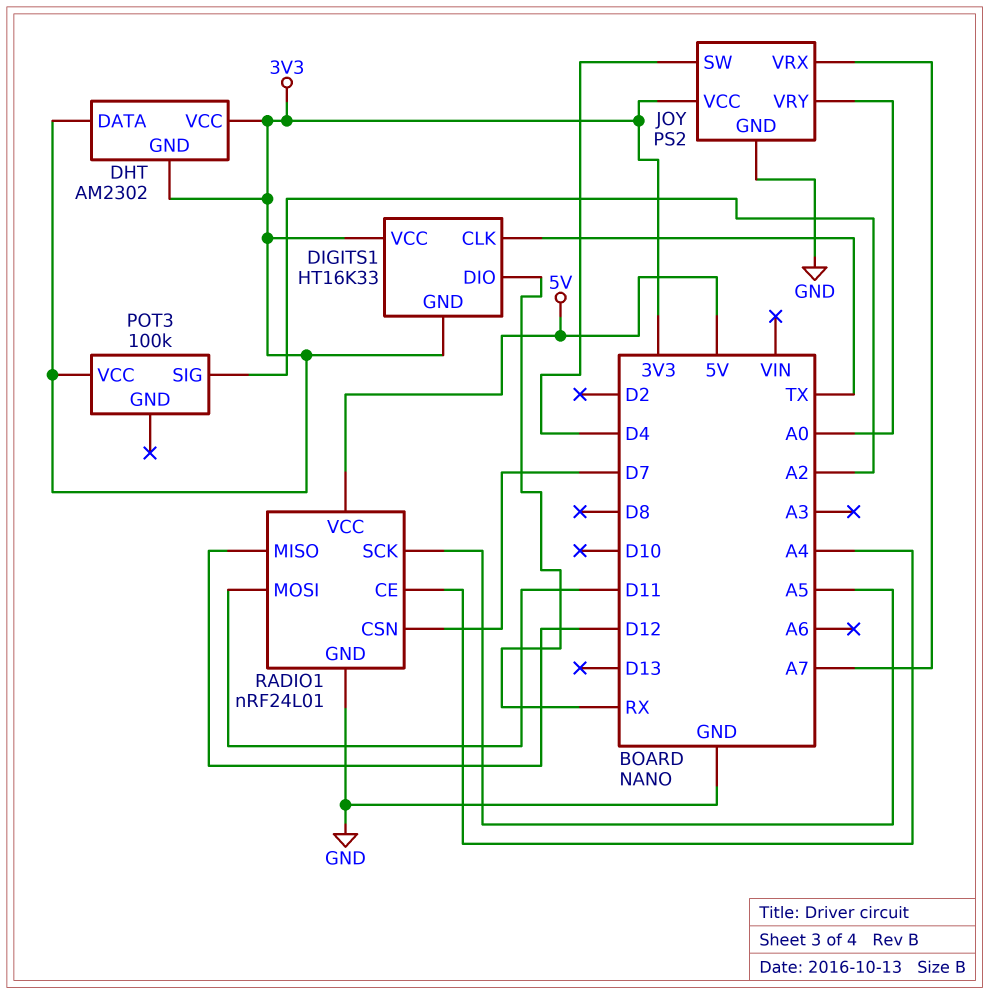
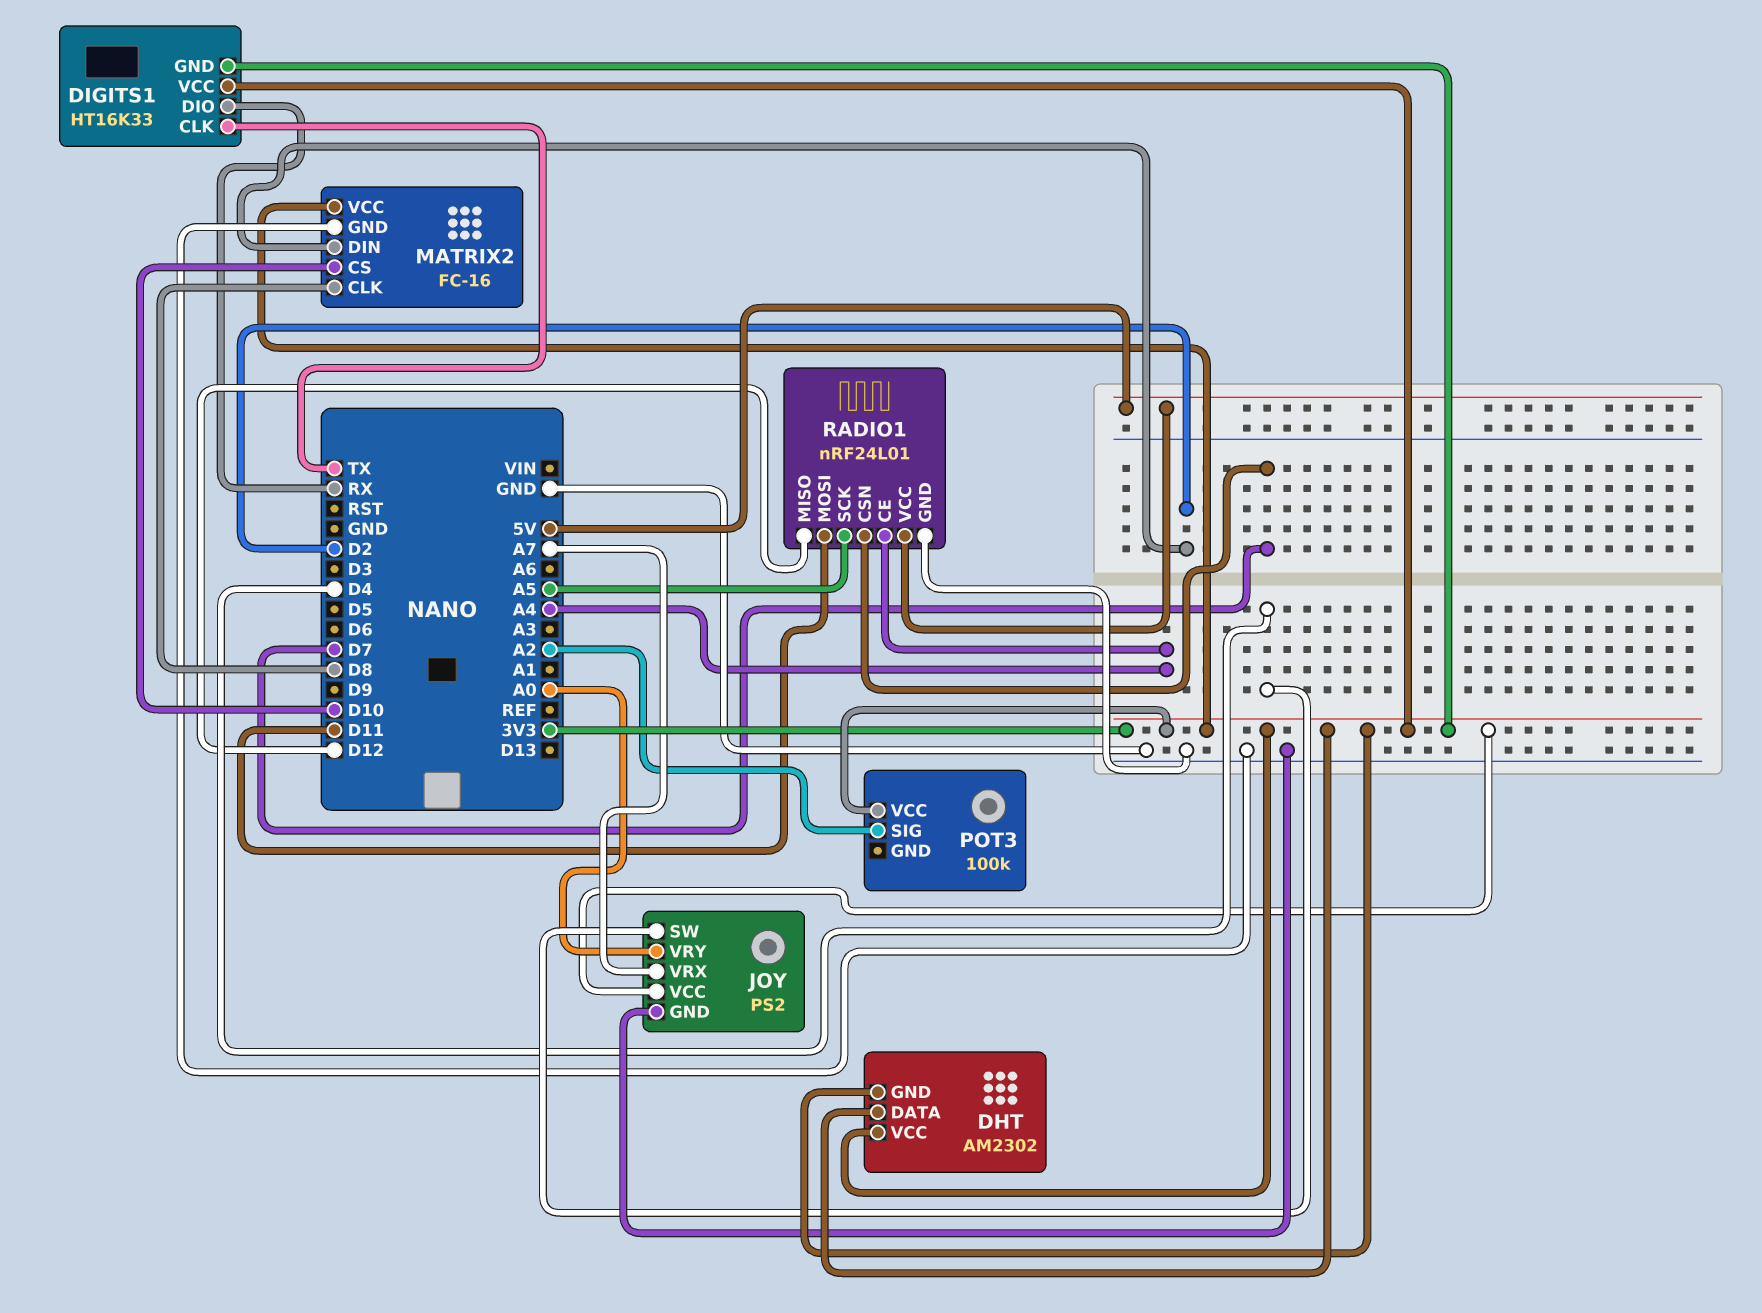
MATRIX2: none -> FC-16
MATRIX2 pin CLK: none -> D8
MATRIX2 pin CS: none -> D10
MATRIX2 pin DIN: none -> D2
MATRIX2 pin GND: none -> GND
MATRIX2 pin VCC: none -> 3V3

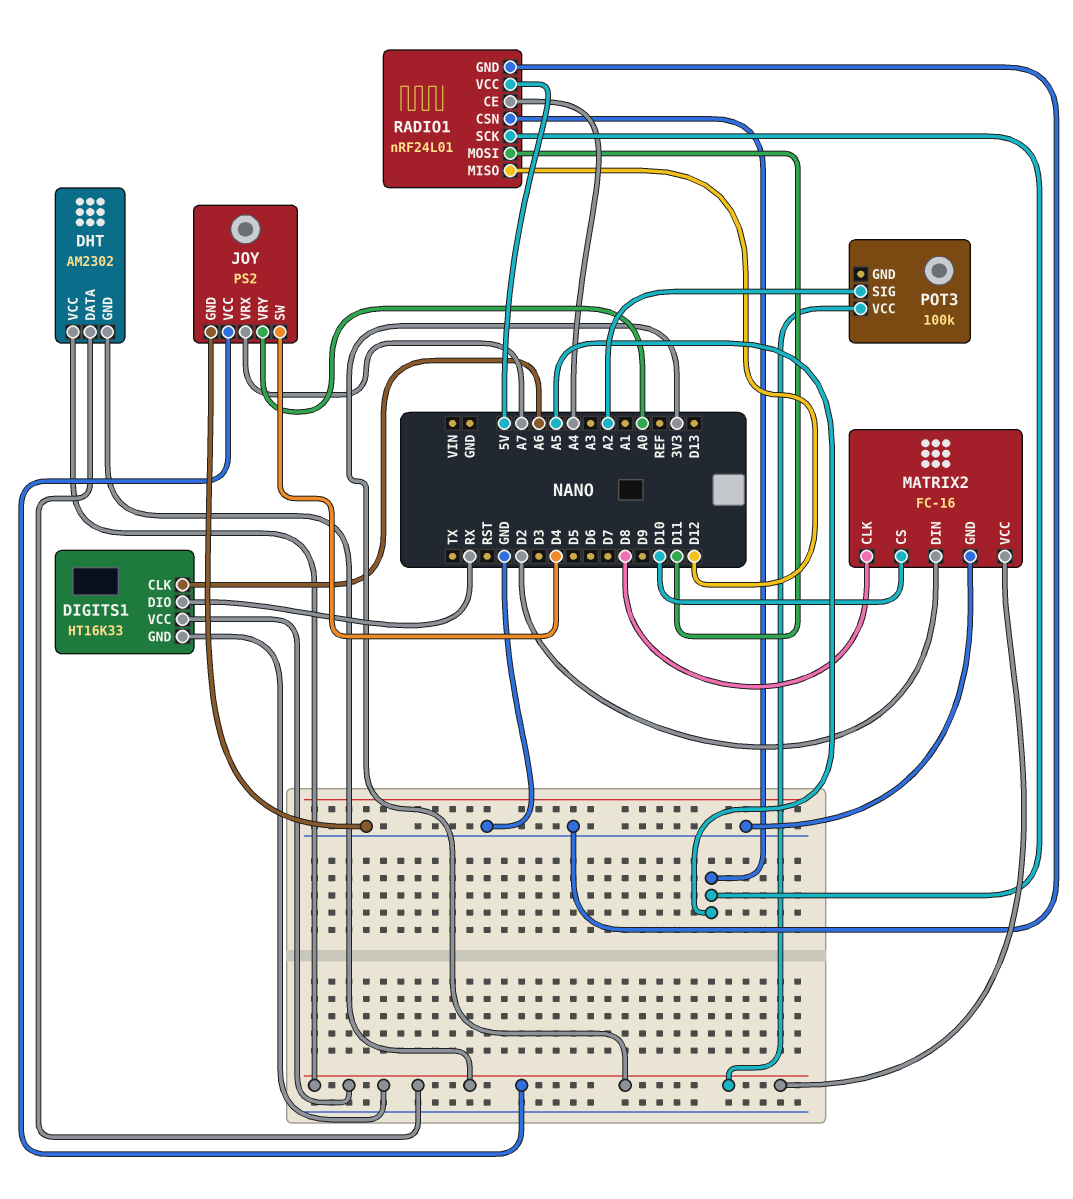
DIGITS1 pin CLK: TX -> A6
RADIO1 pin CSN: D7 -> A5

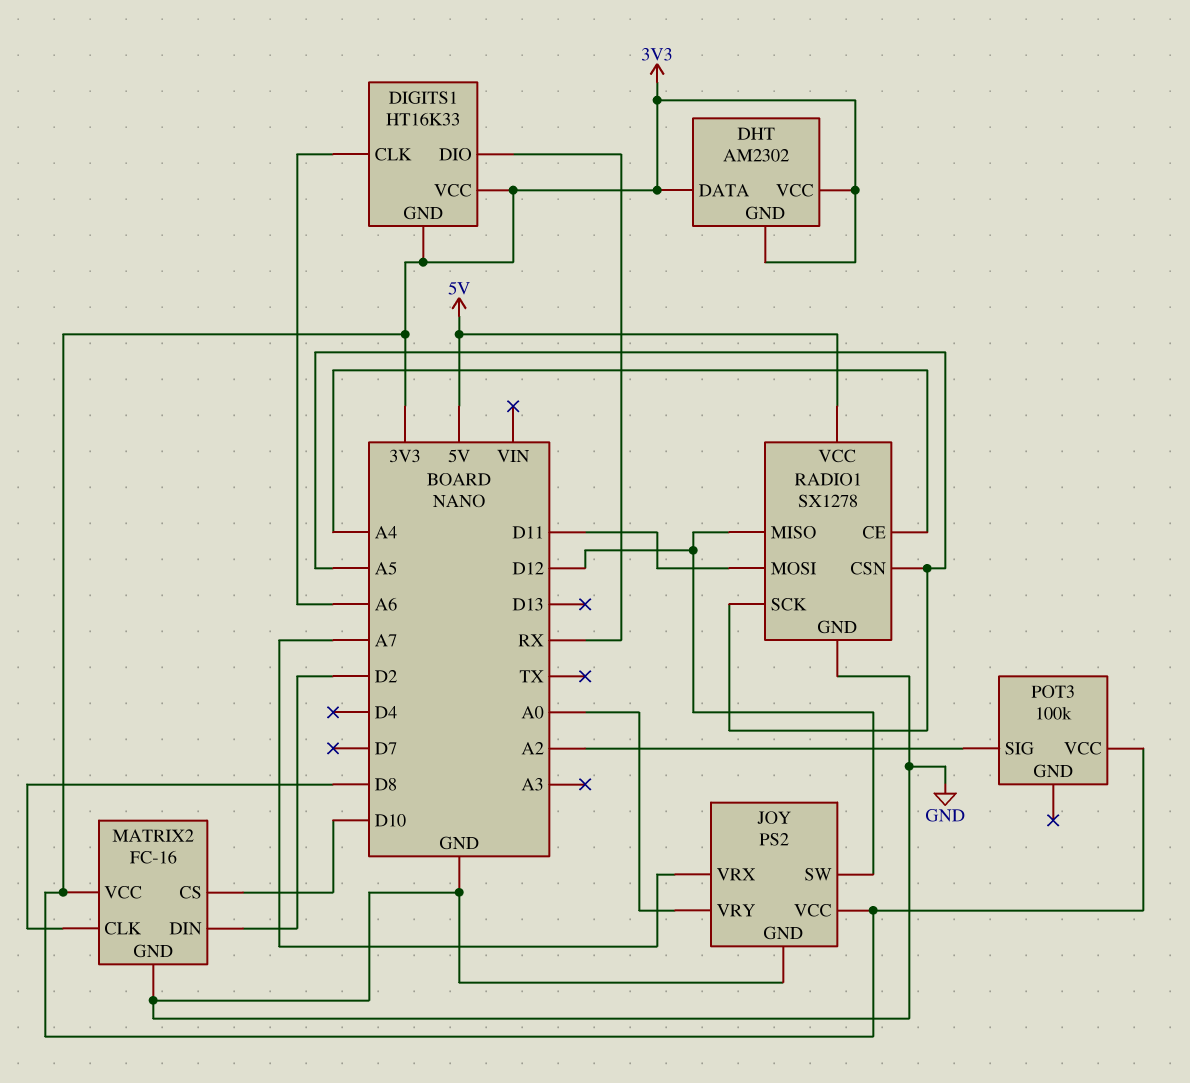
JOY pin SW: D4 -> D12
RADIO1: nRF24L01 -> SX1278

